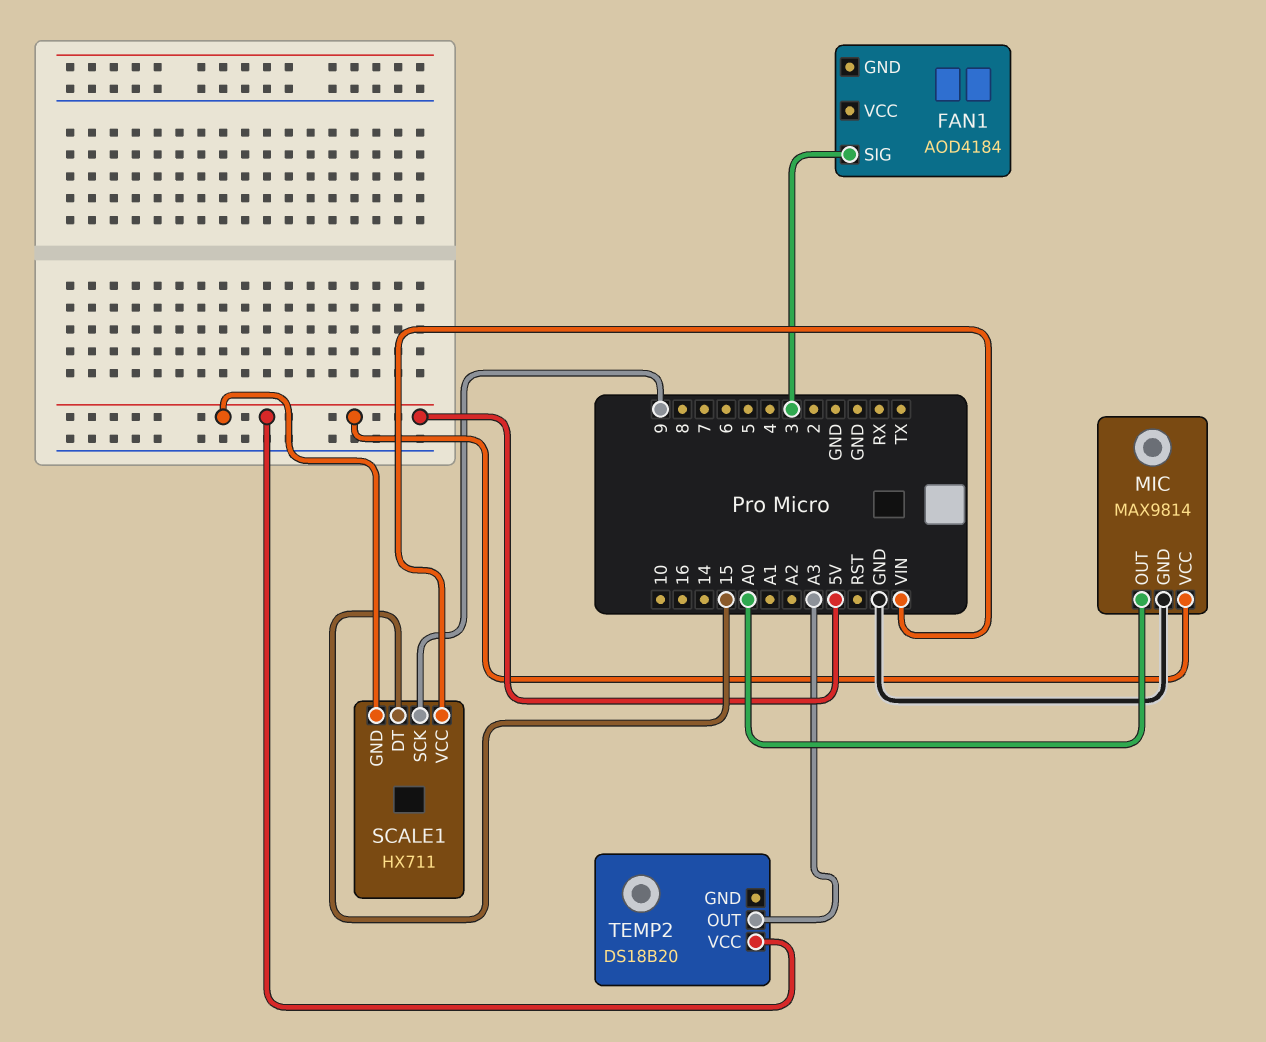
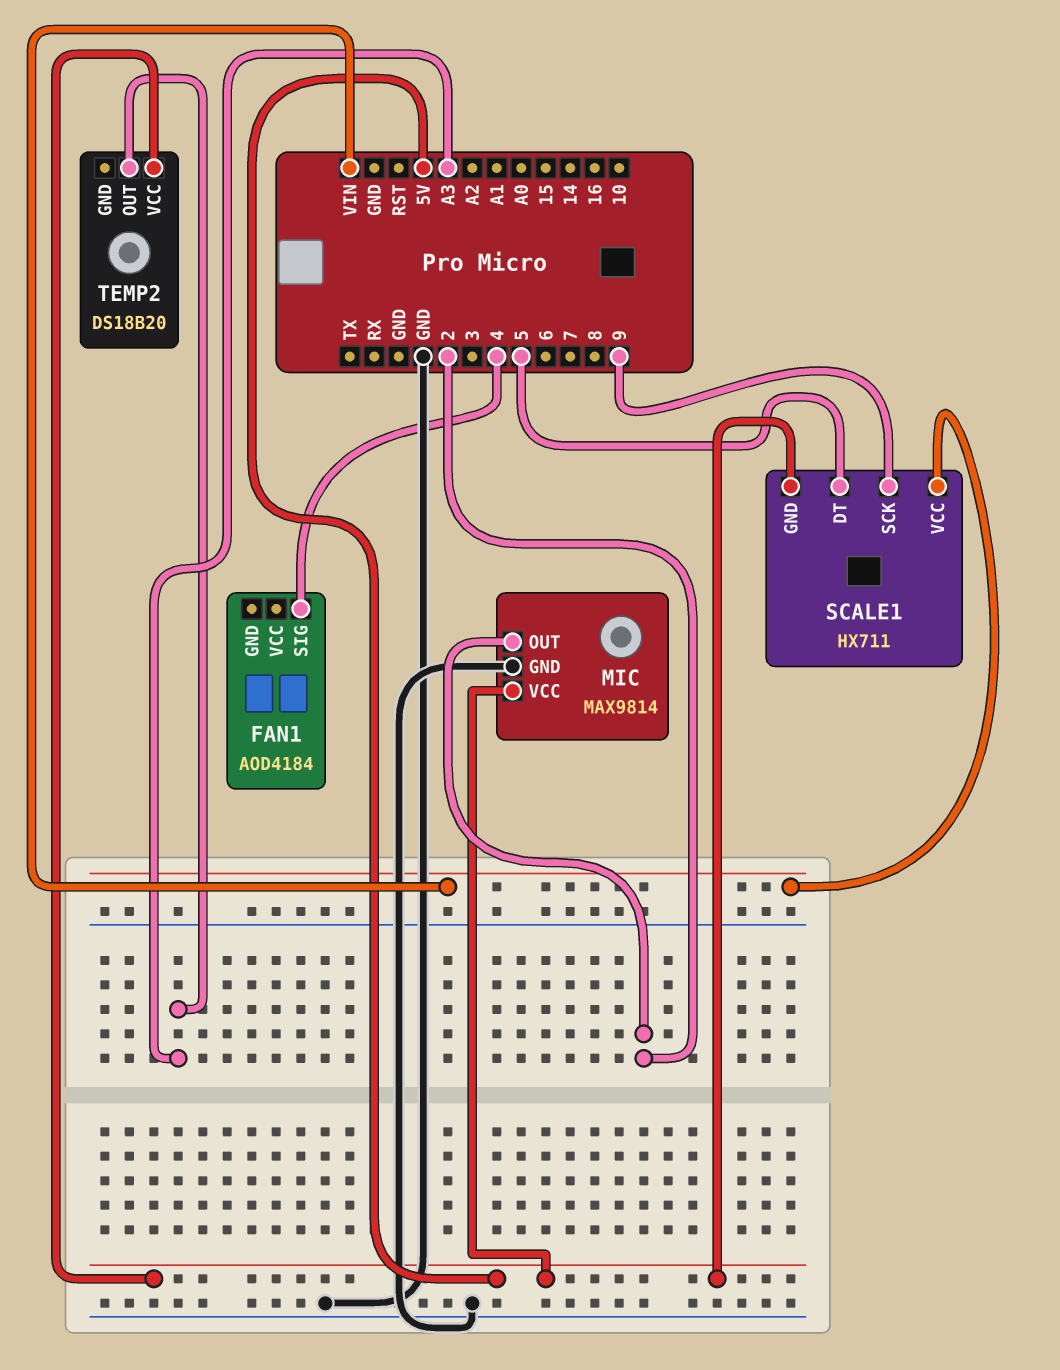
FAN1 pin SIG: 3 -> 4
MIC pin OUT: A0 -> 2
SCALE1 pin DT: 15 -> 5

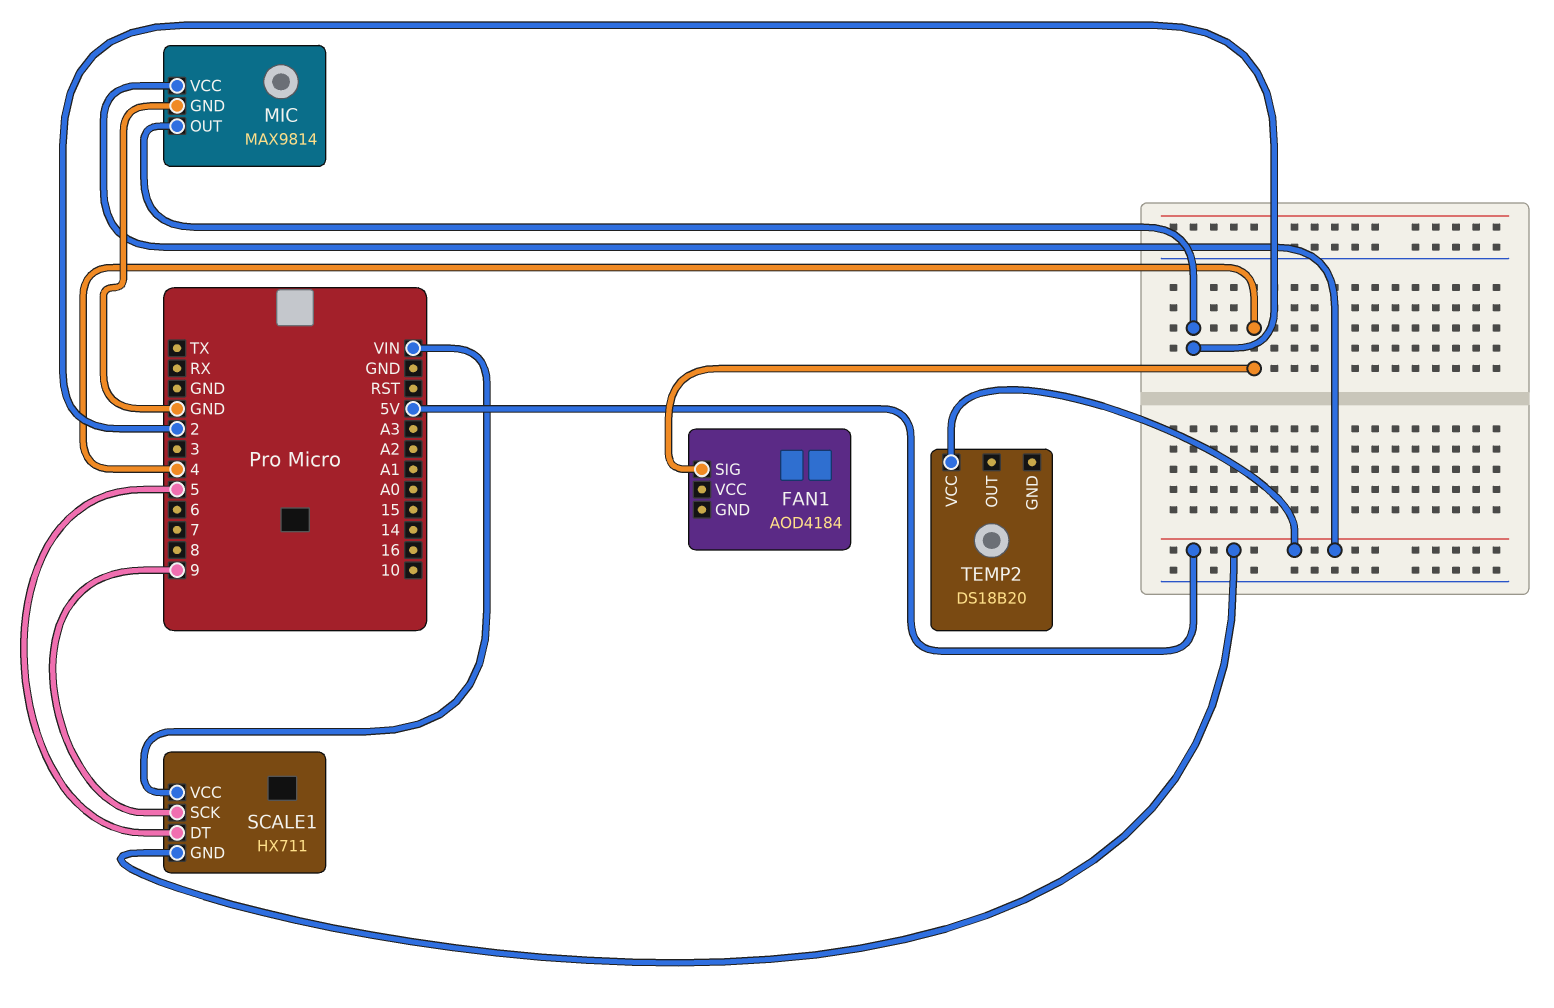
TEMP2 pin OUT: A3 -> none

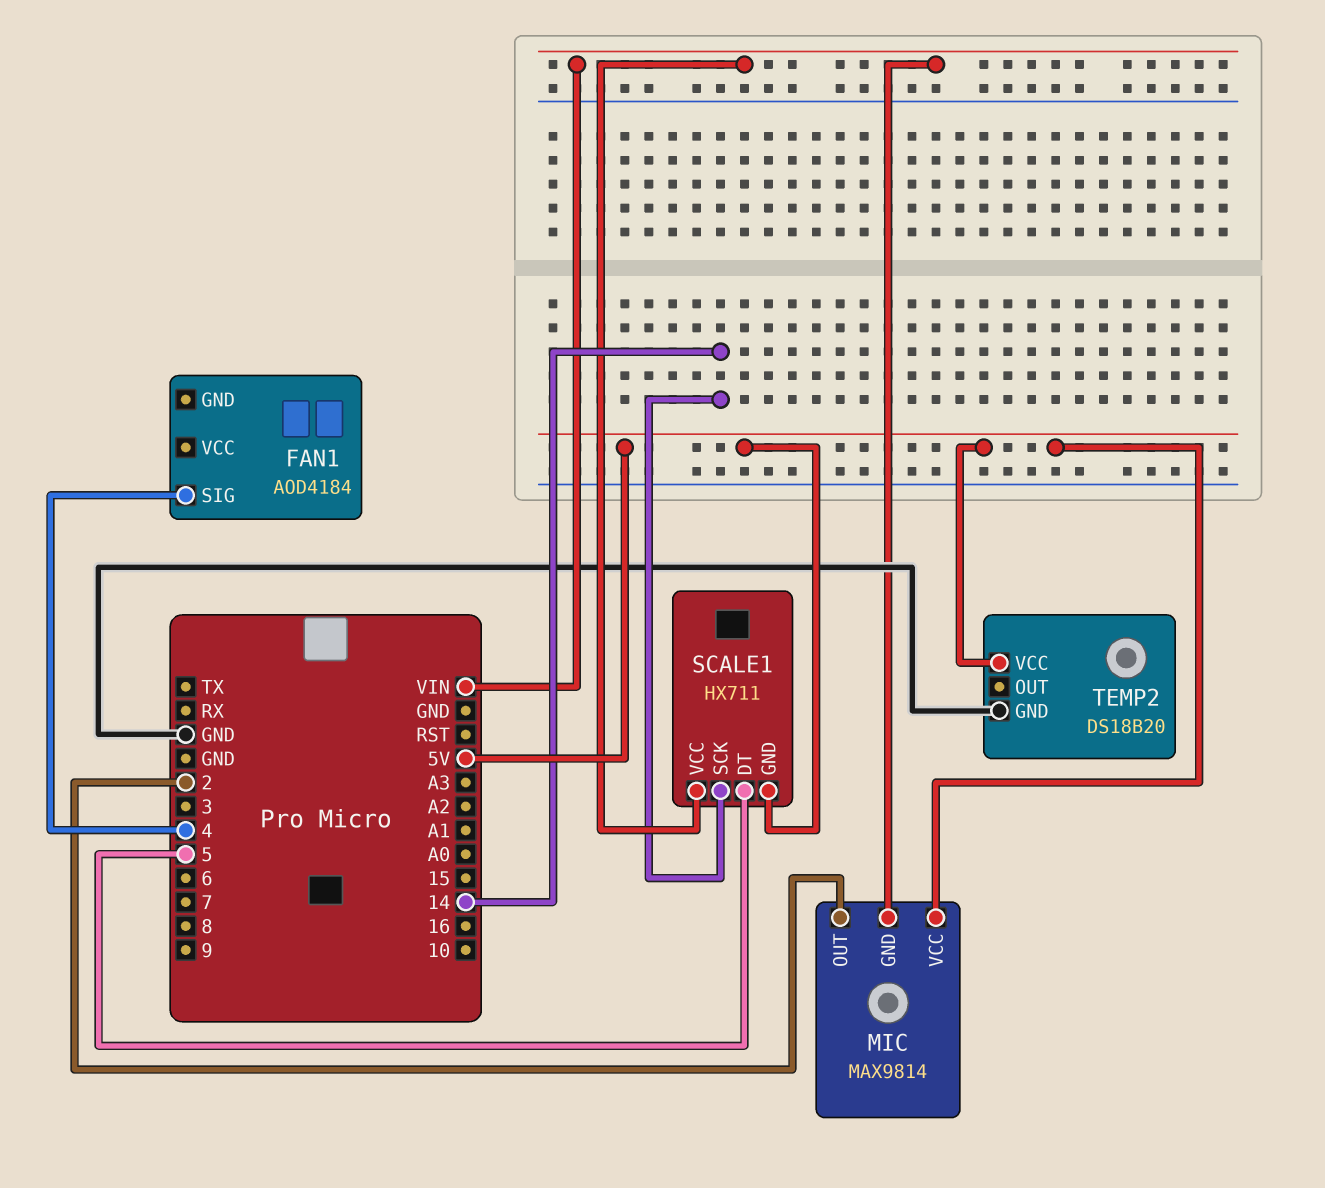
MIC pin GND: GND -> VIN
SCALE1 pin SCK: 9 -> 14
TEMP2 pin GND: none -> GND

